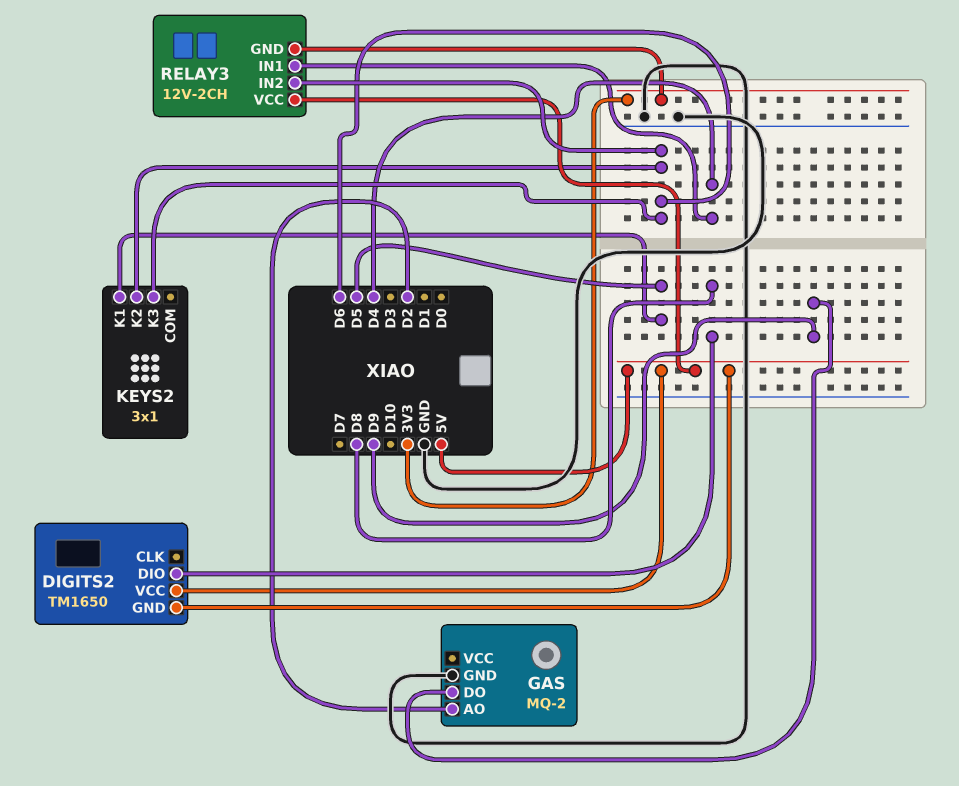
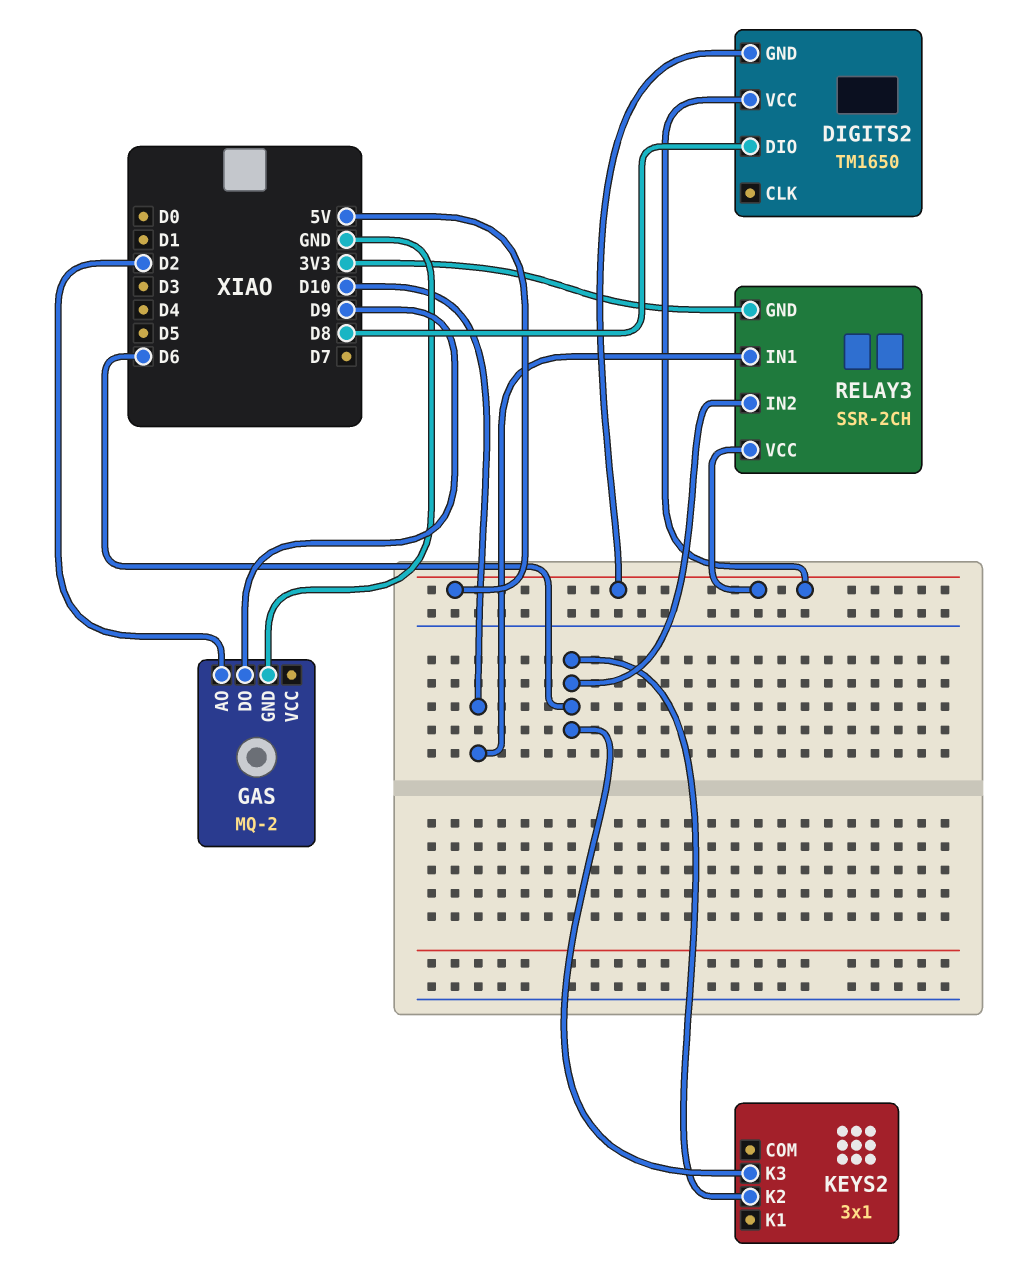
KEYS2 pin K1: D5 -> none
RELAY3: 12V-2CH -> SSR-2CH
RELAY3 pin IN1: D4 -> D10

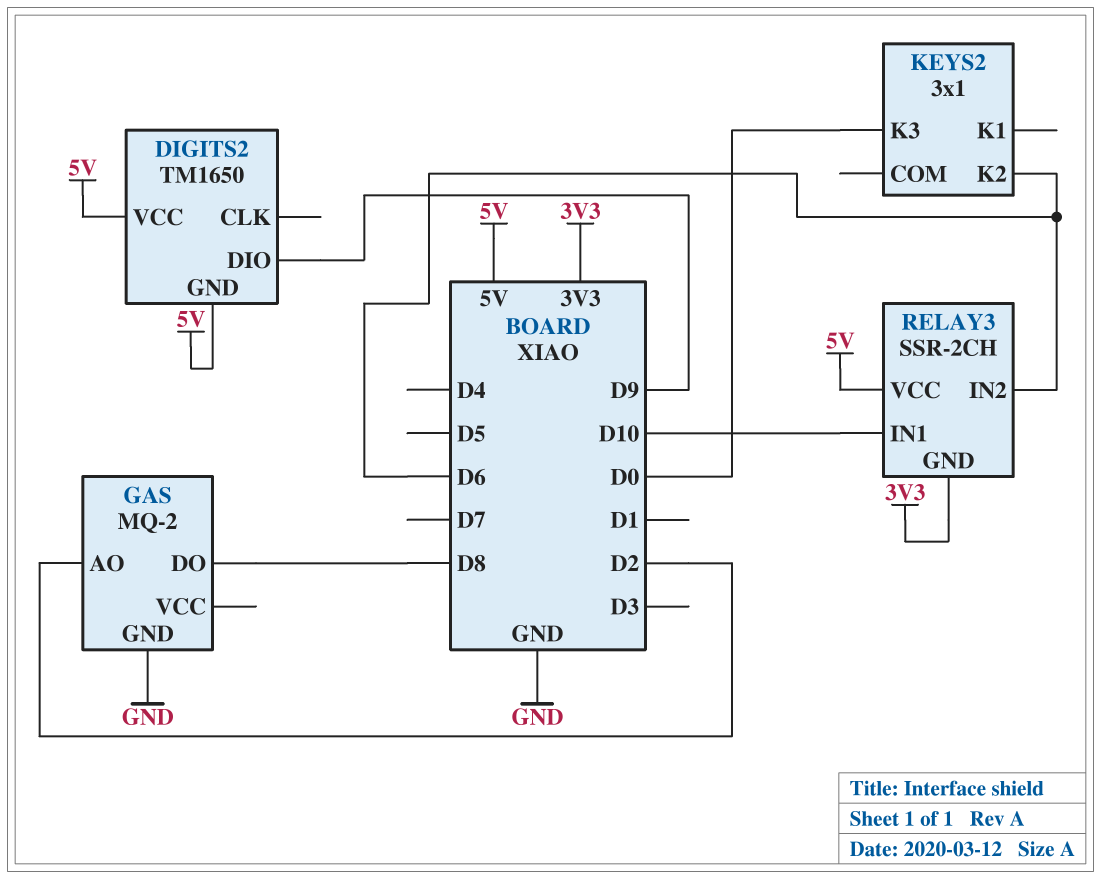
DIGITS2 pin DIO: D8 -> D9
GAS pin DO: D9 -> D8
KEYS2 pin K3: D6 -> D0

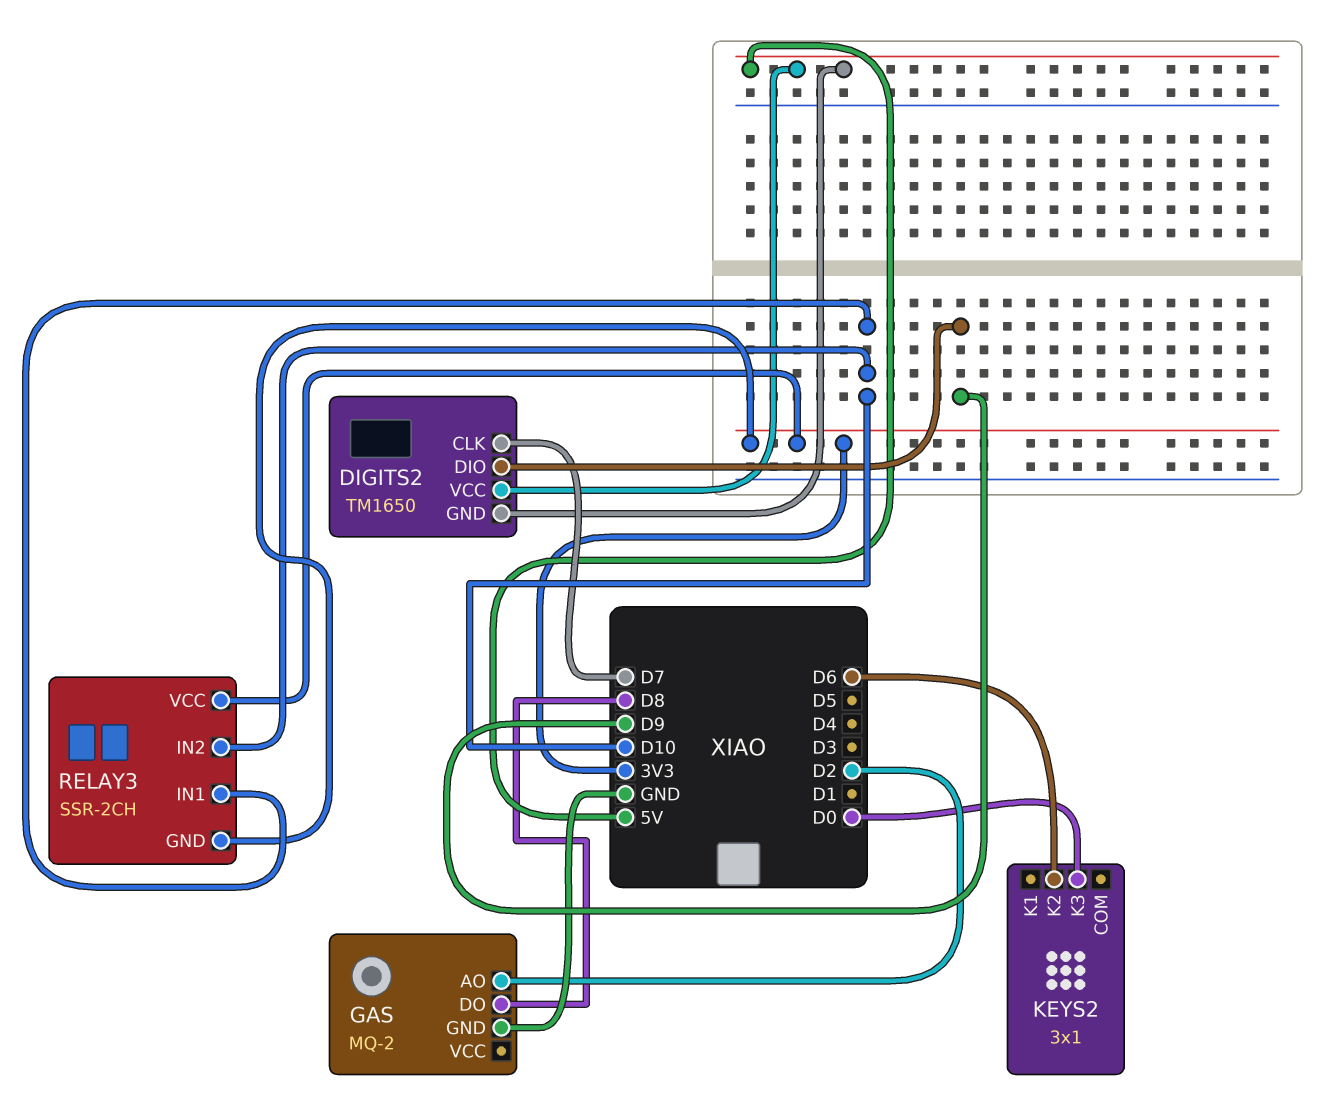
DIGITS2 pin CLK: none -> D7
RELAY3 pin IN2: D6 -> D10
RELAY3 pin VCC: 5V -> 3V3

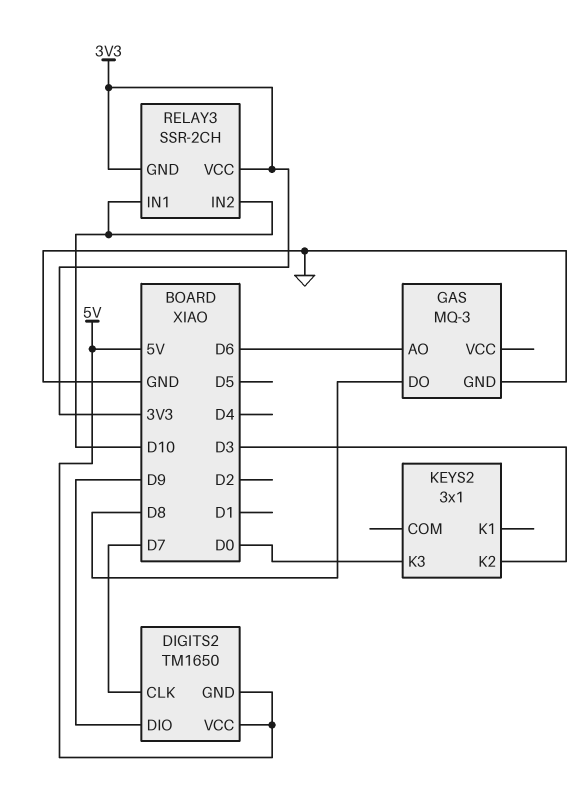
GAS: MQ-2 -> MQ-3
GAS pin AO: D2 -> D6
KEYS2 pin K2: D6 -> D3

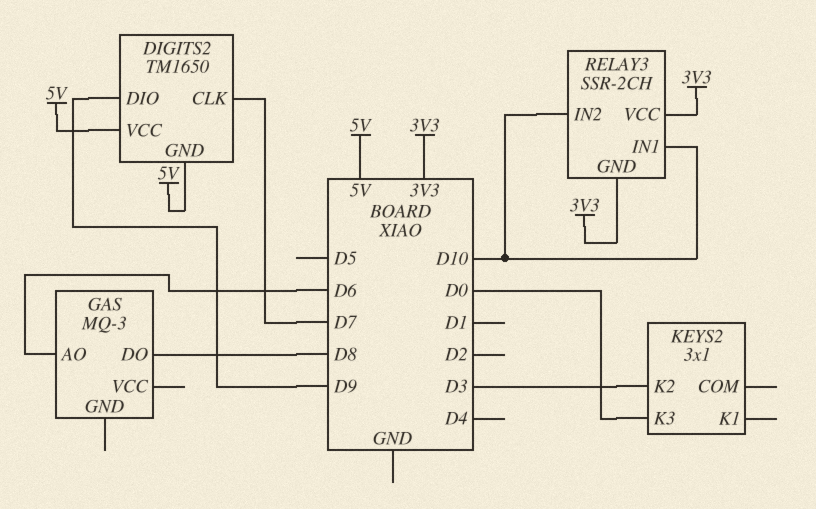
GAS pin GND: GND -> none

